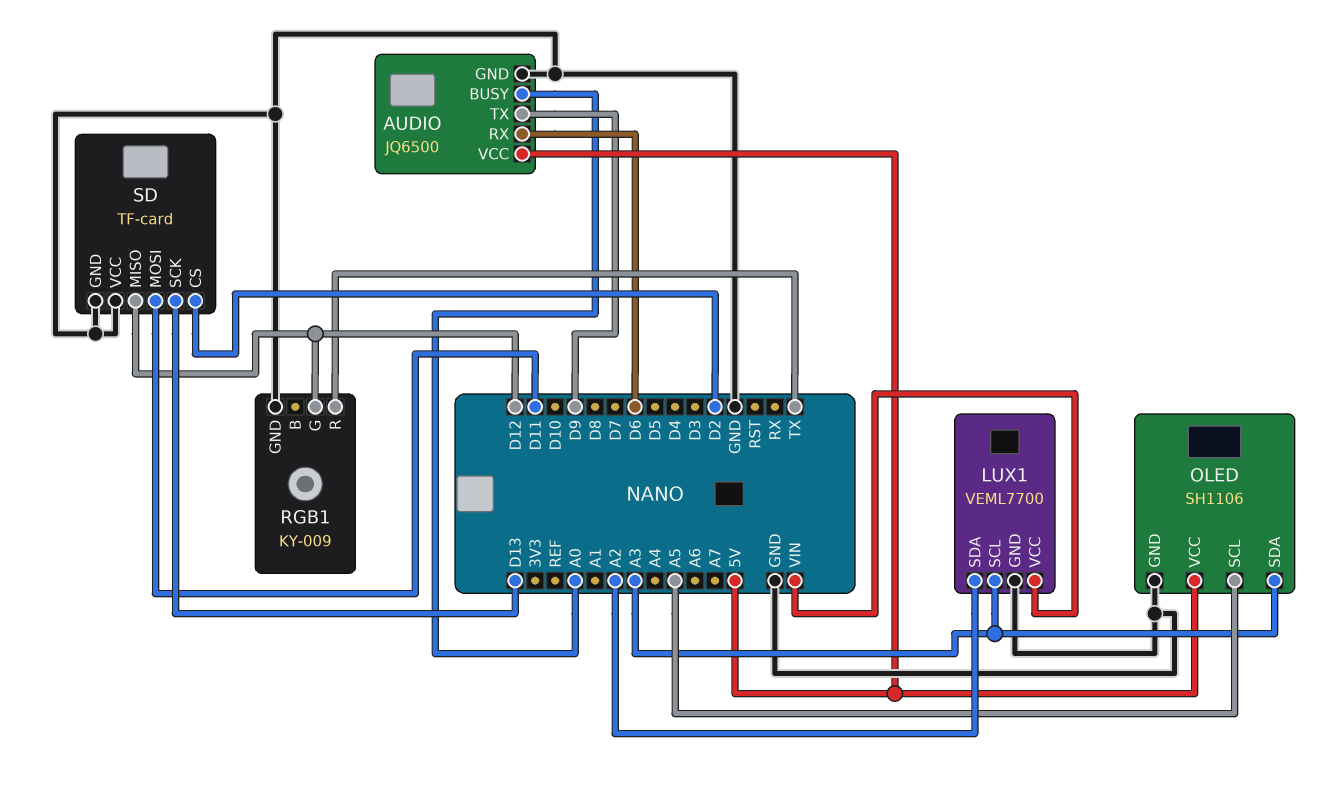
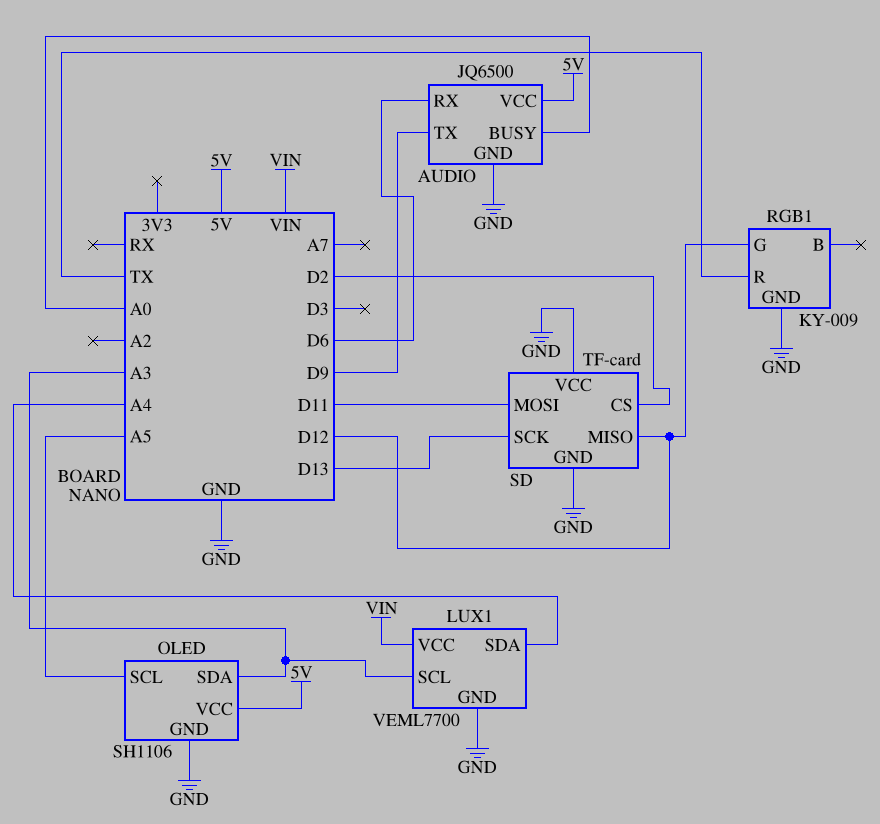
LUX1 pin SDA: A2 -> A4

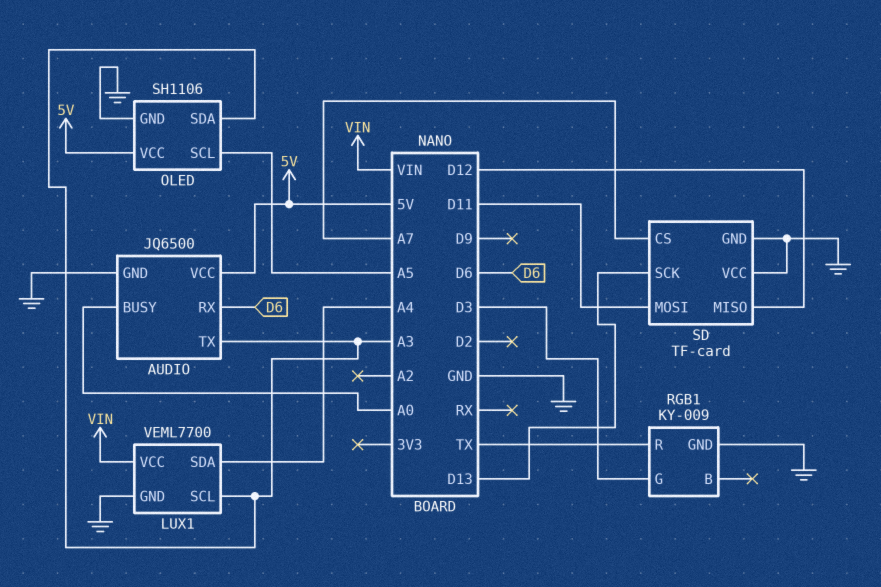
AUDIO pin TX: D9 -> A3
RGB1 pin G: D12 -> D3
SD pin CS: D2 -> A7

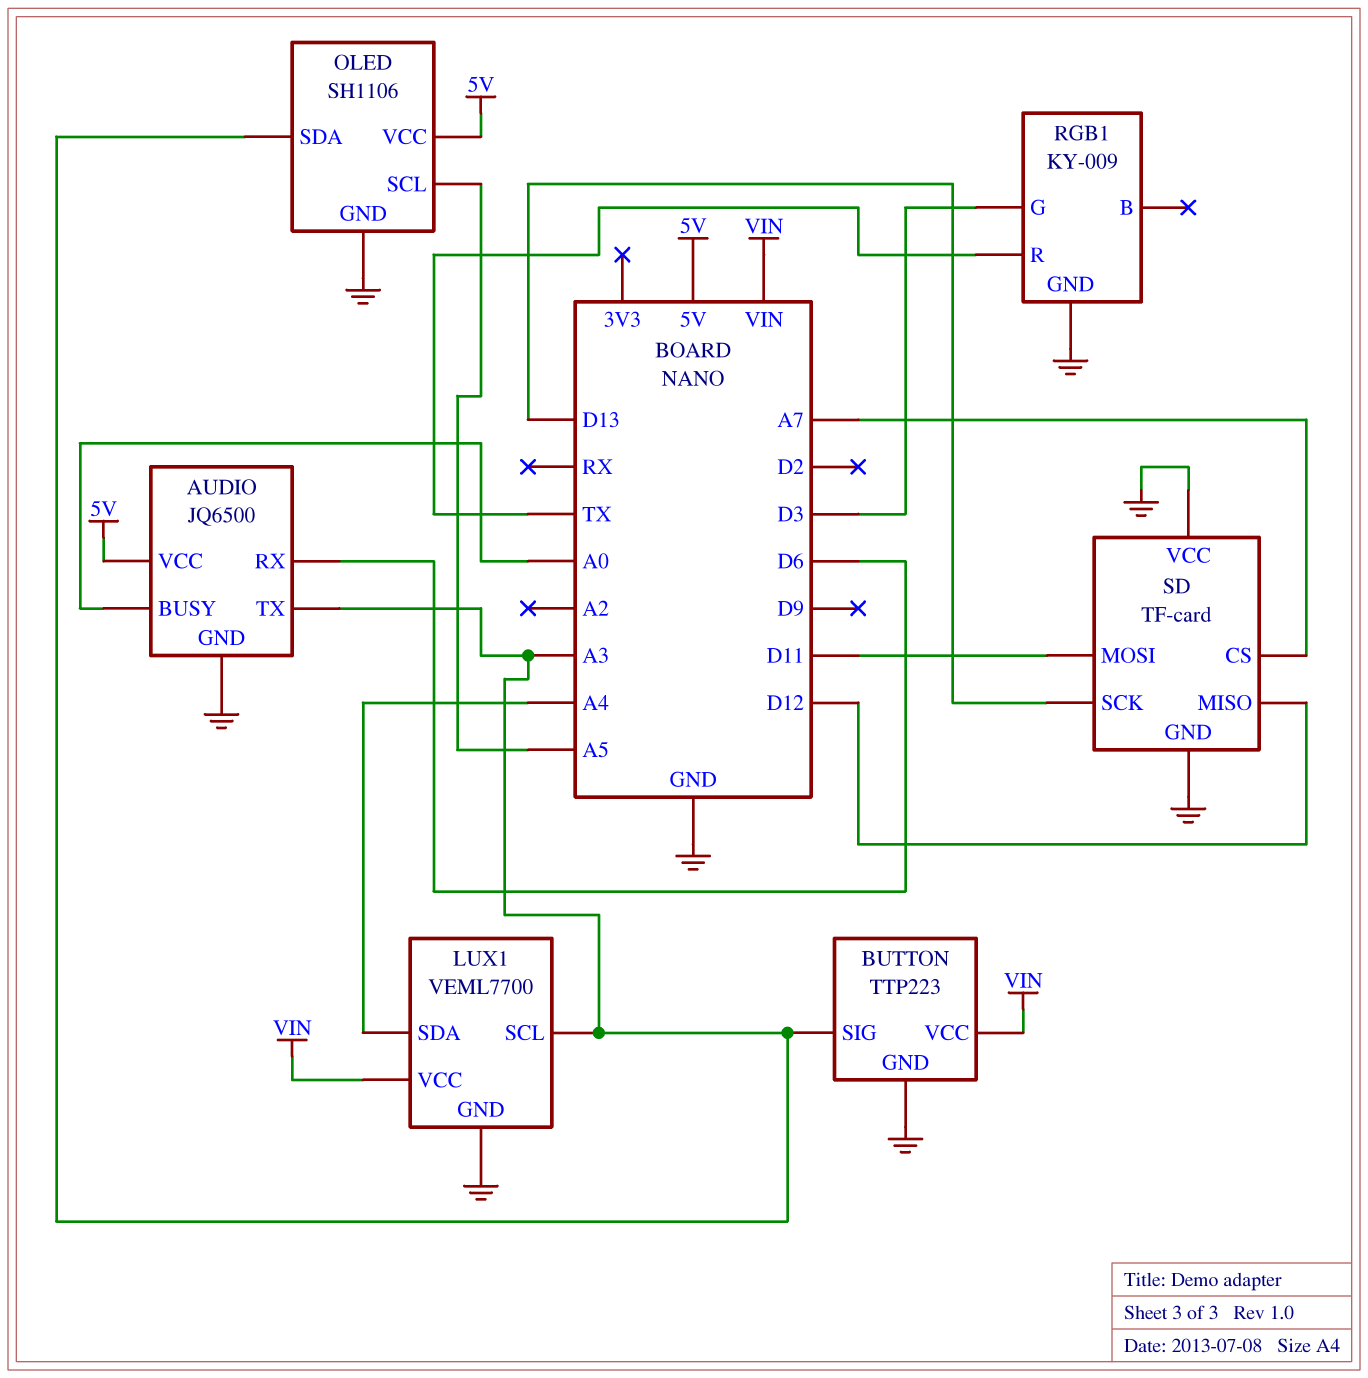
BUTTON: none -> TTP223
BUTTON pin GND: none -> GND
BUTTON pin SIG: none -> A3
BUTTON pin VCC: none -> VIN

